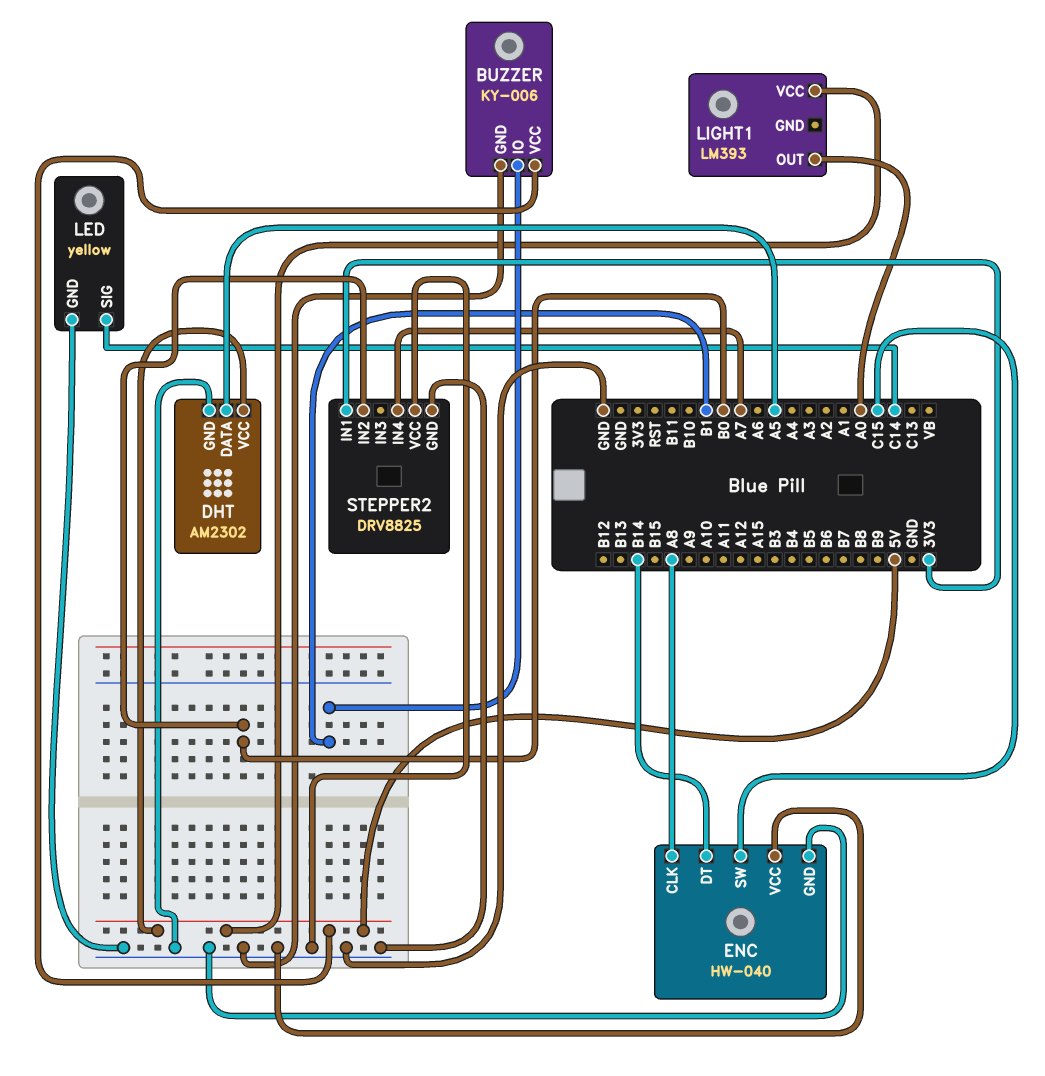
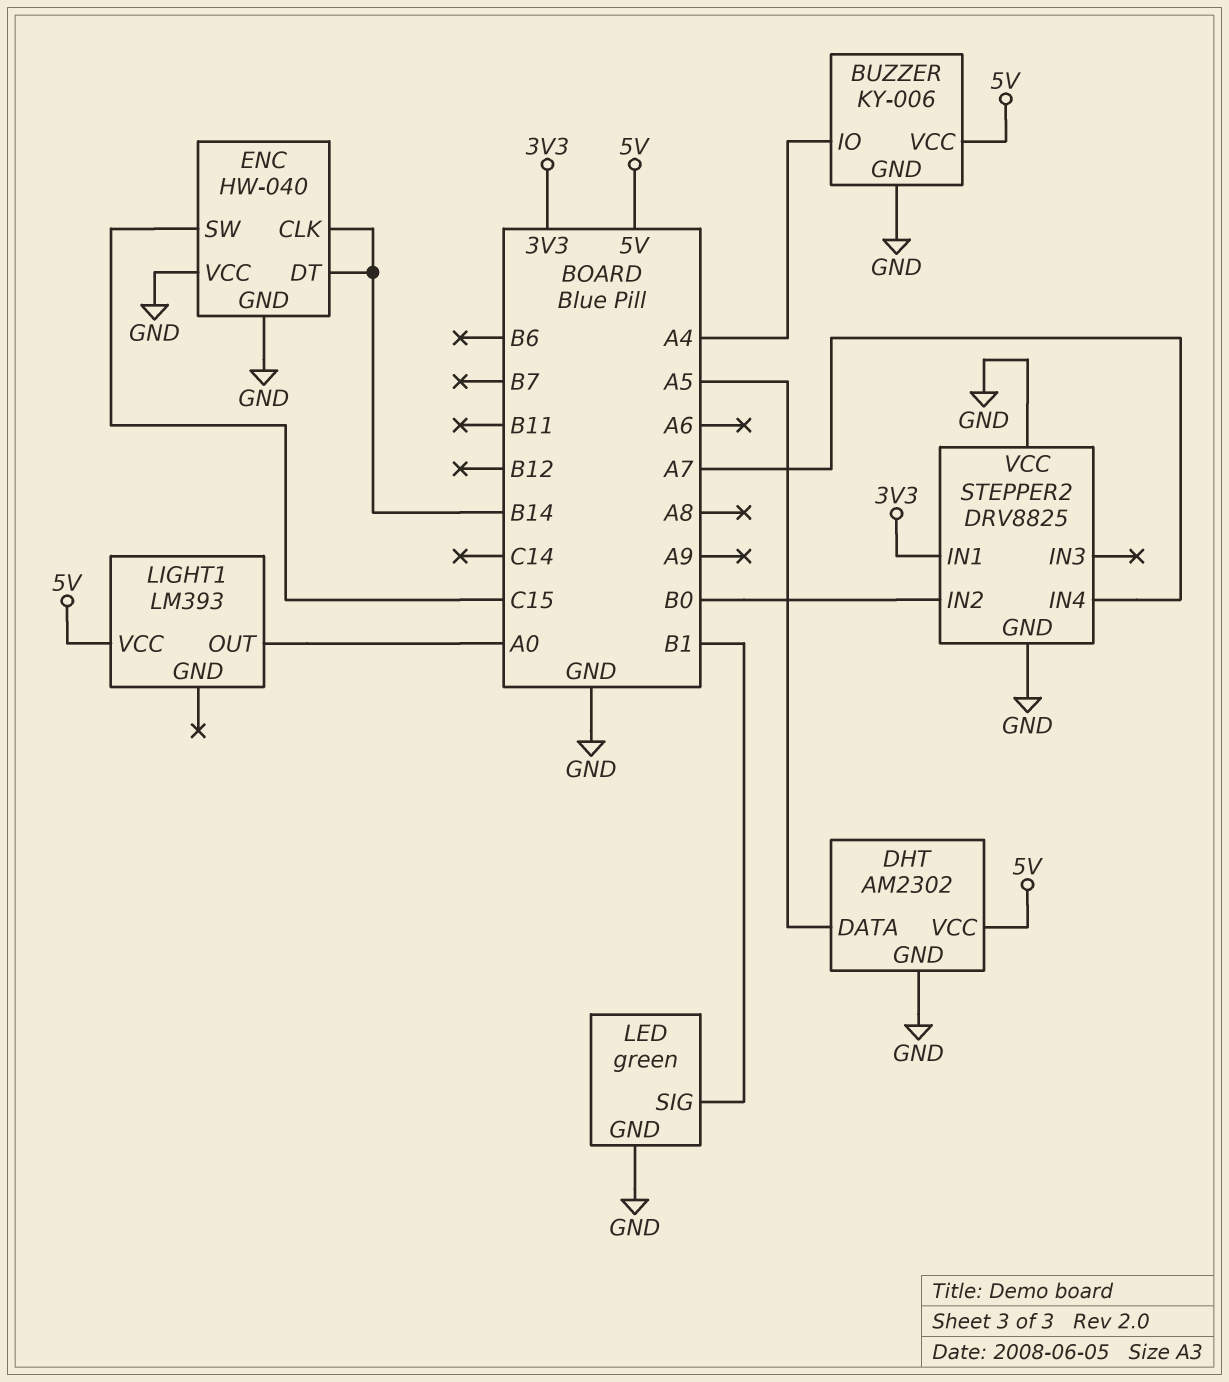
BUZZER pin IO: B1 -> A4
ENC pin CLK: A8 -> B14
LED: yellow -> green
LED pin SIG: C14 -> B1

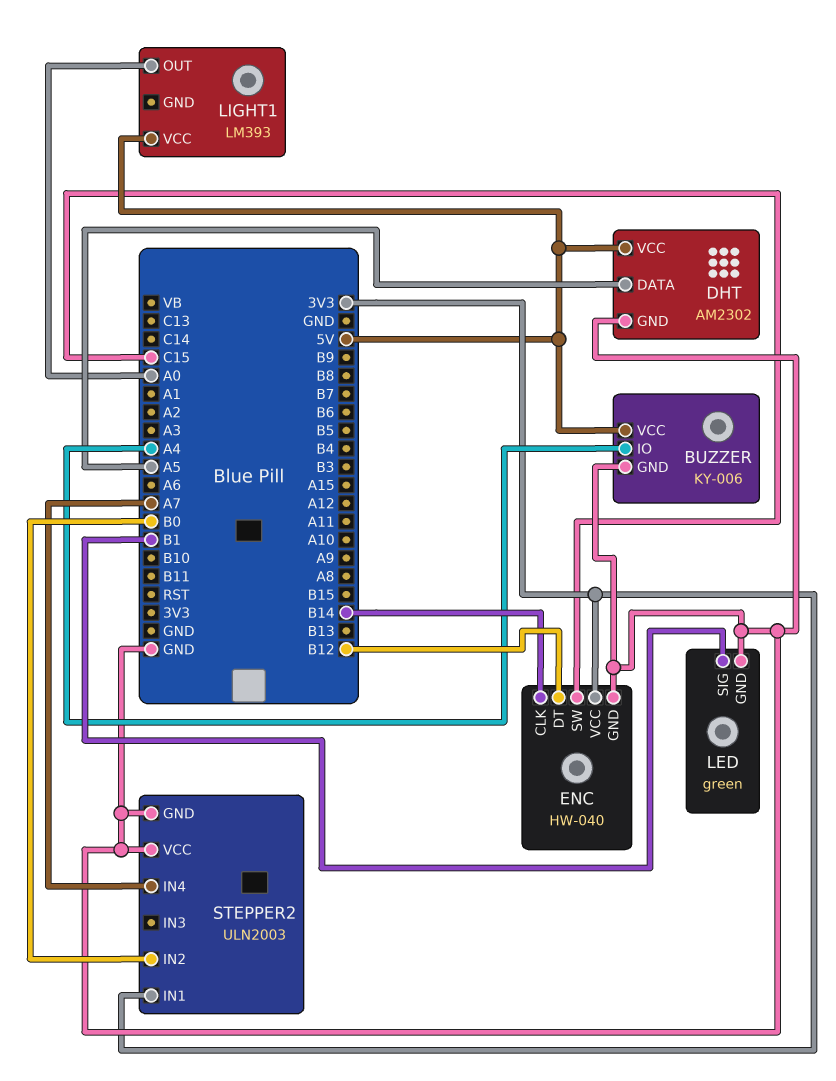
ENC pin DT: B14 -> B12
ENC pin VCC: GND -> 3V3
STEPPER2: DRV8825 -> ULN2003

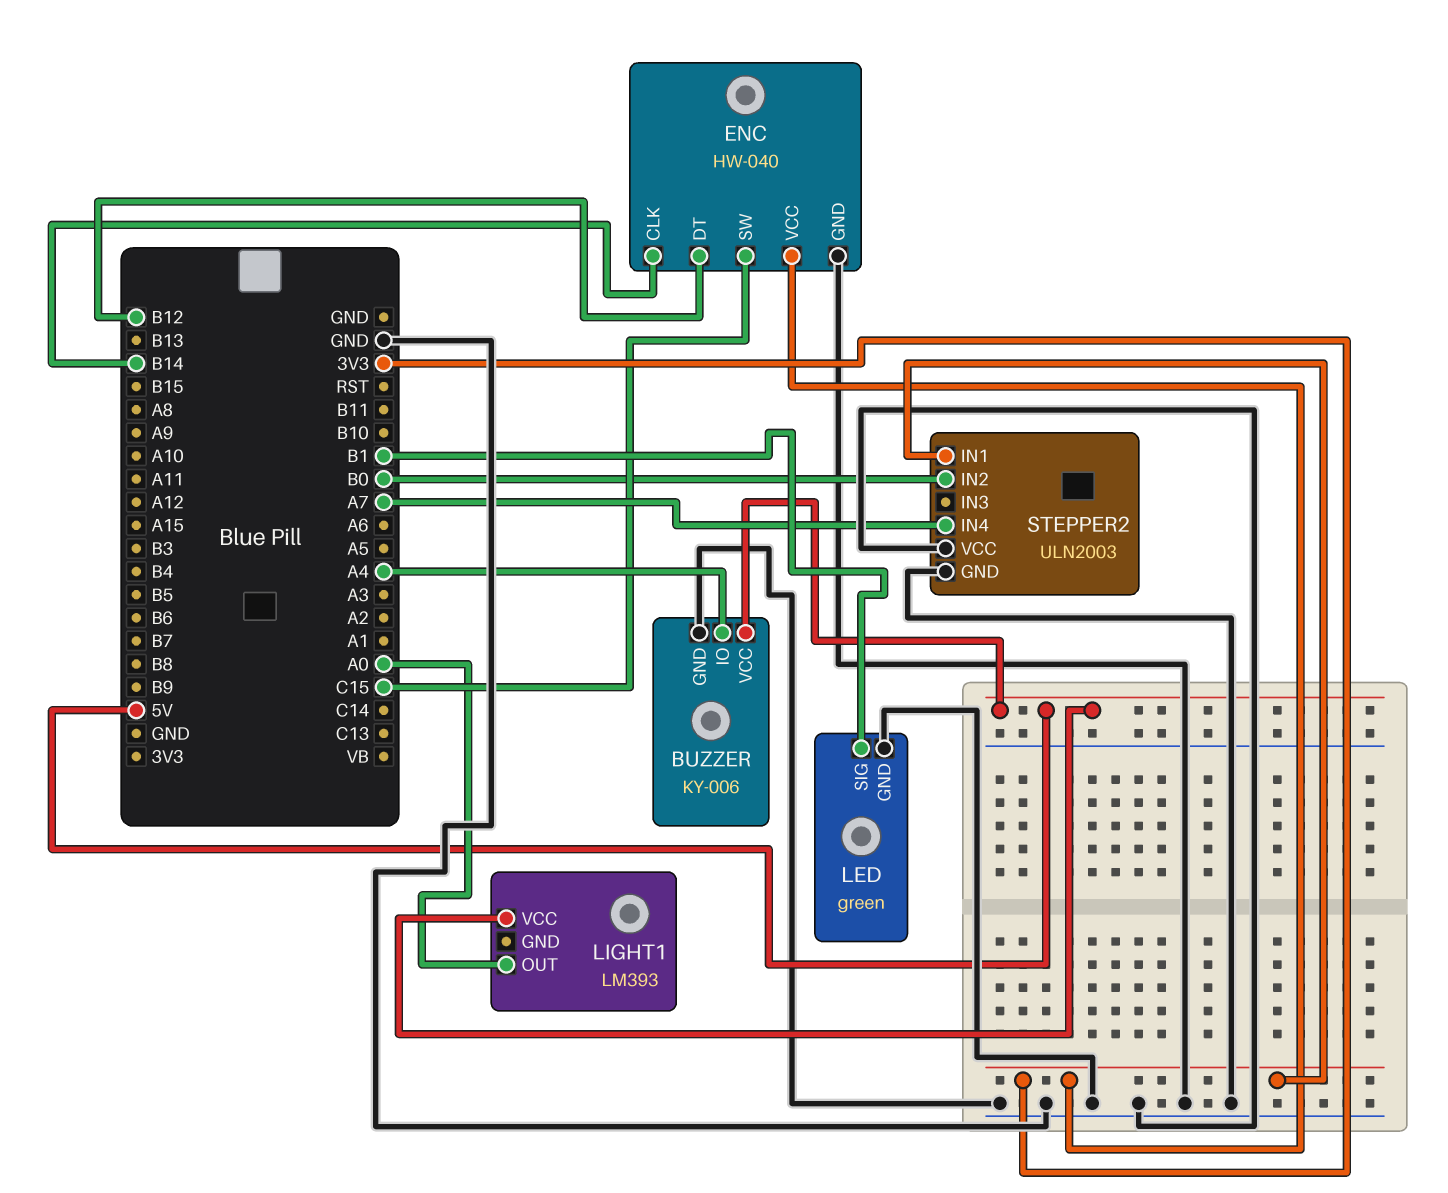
DHT: AM2302 -> none
DHT pin DATA: A5 -> none
DHT pin GND: GND -> none
DHT pin VCC: 5V -> none

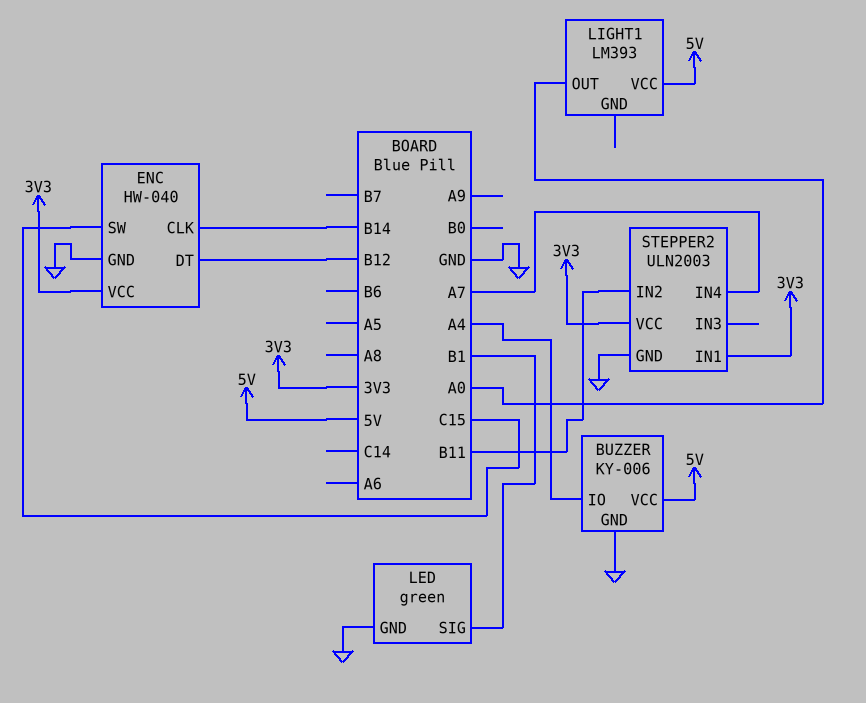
STEPPER2 pin IN2: B0 -> B11
STEPPER2 pin VCC: GND -> 3V3

